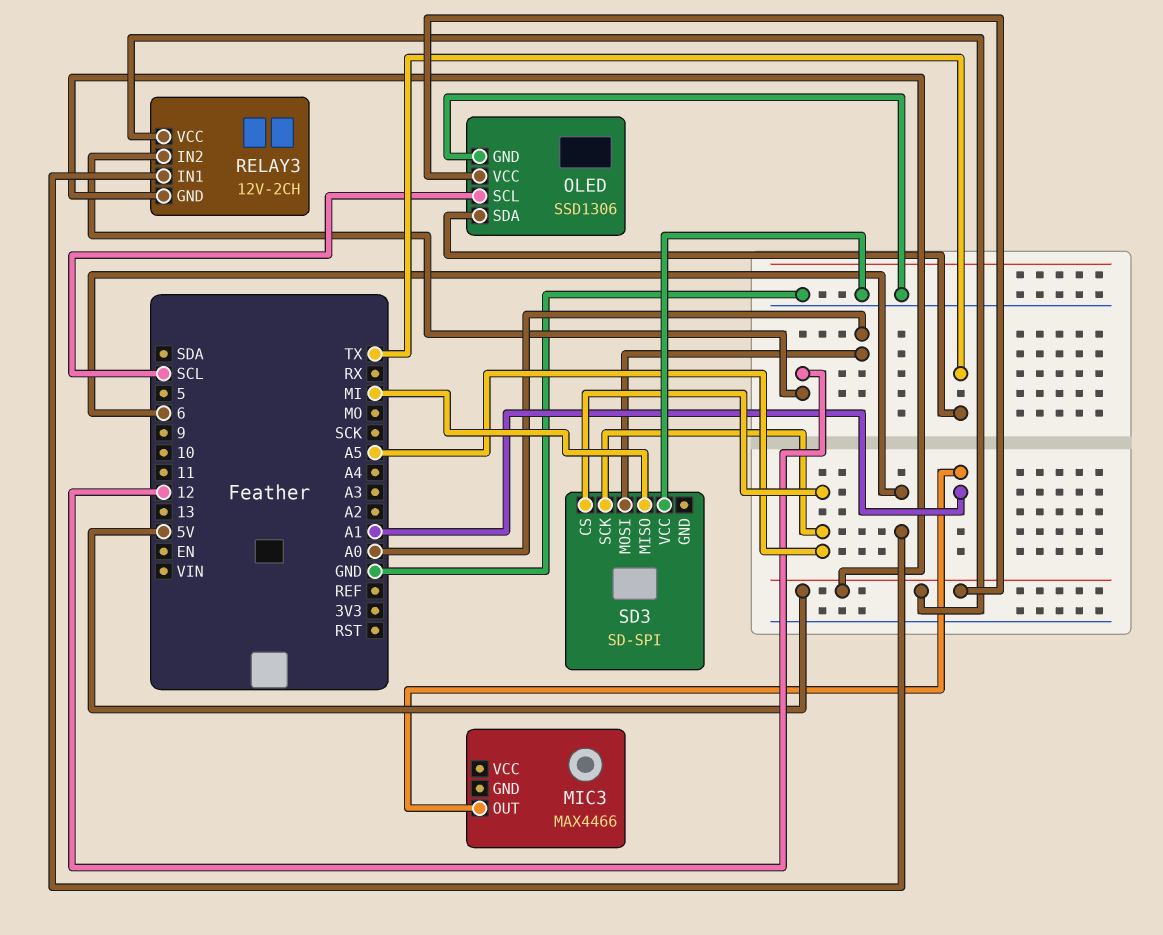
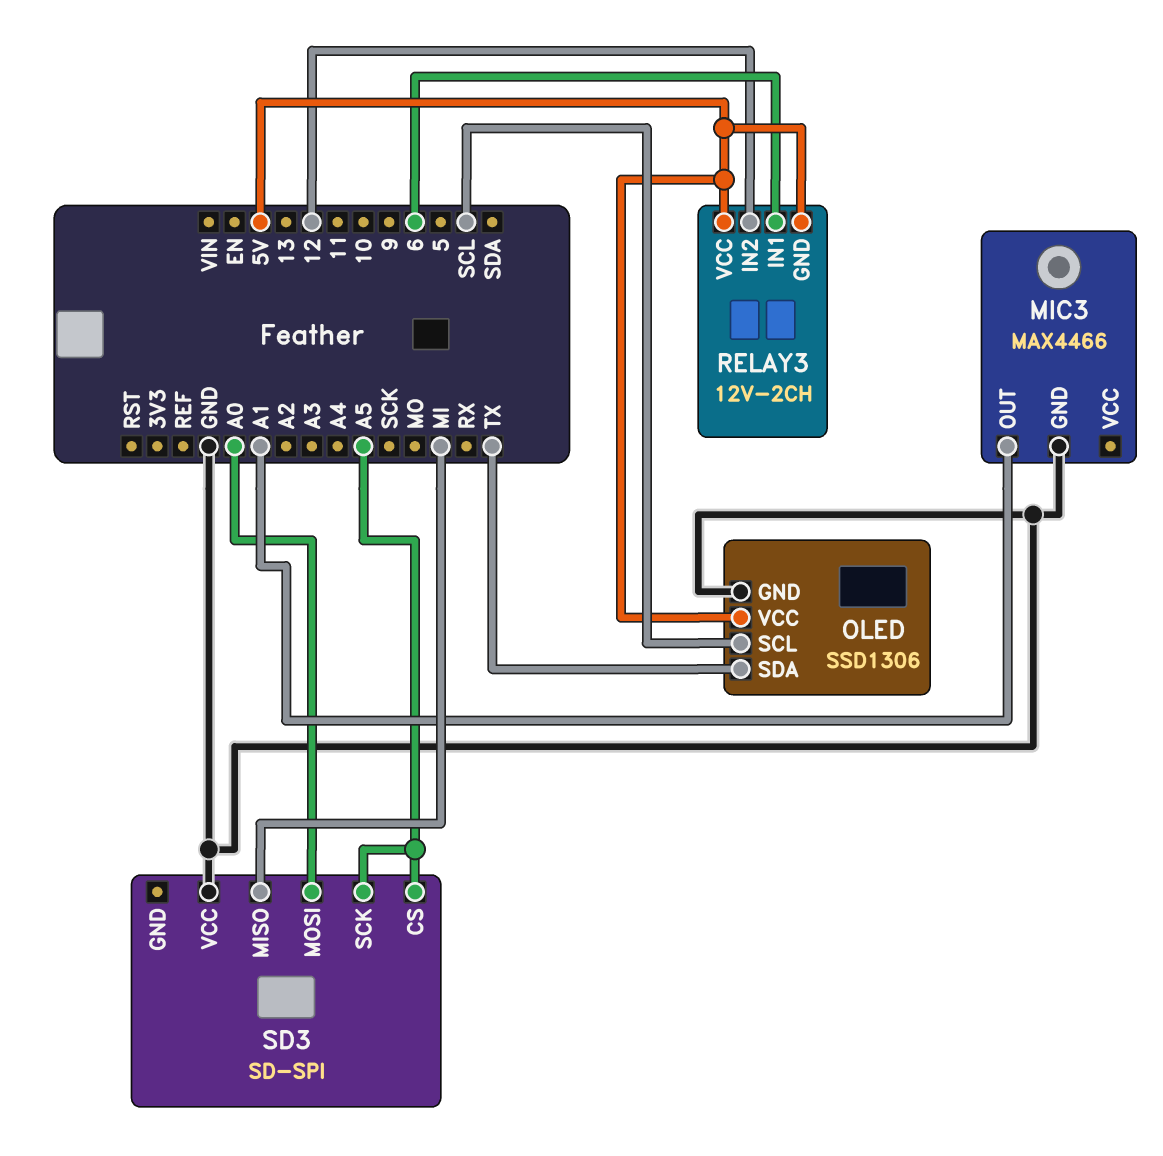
MIC3 pin GND: none -> GND

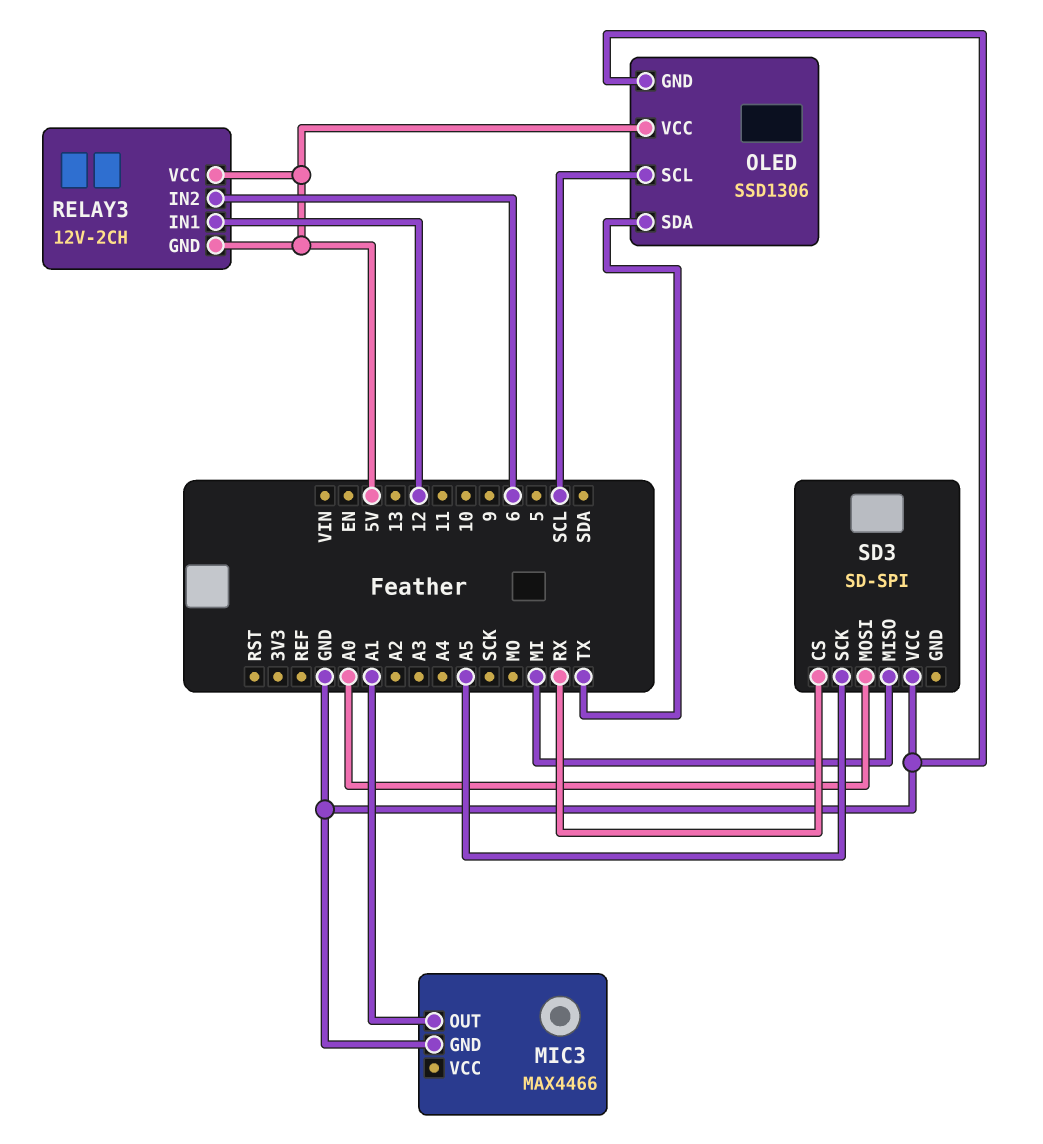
RELAY3 pin IN1: 6 -> 12
RELAY3 pin IN2: 12 -> 6
SD3 pin CS: A5 -> RX

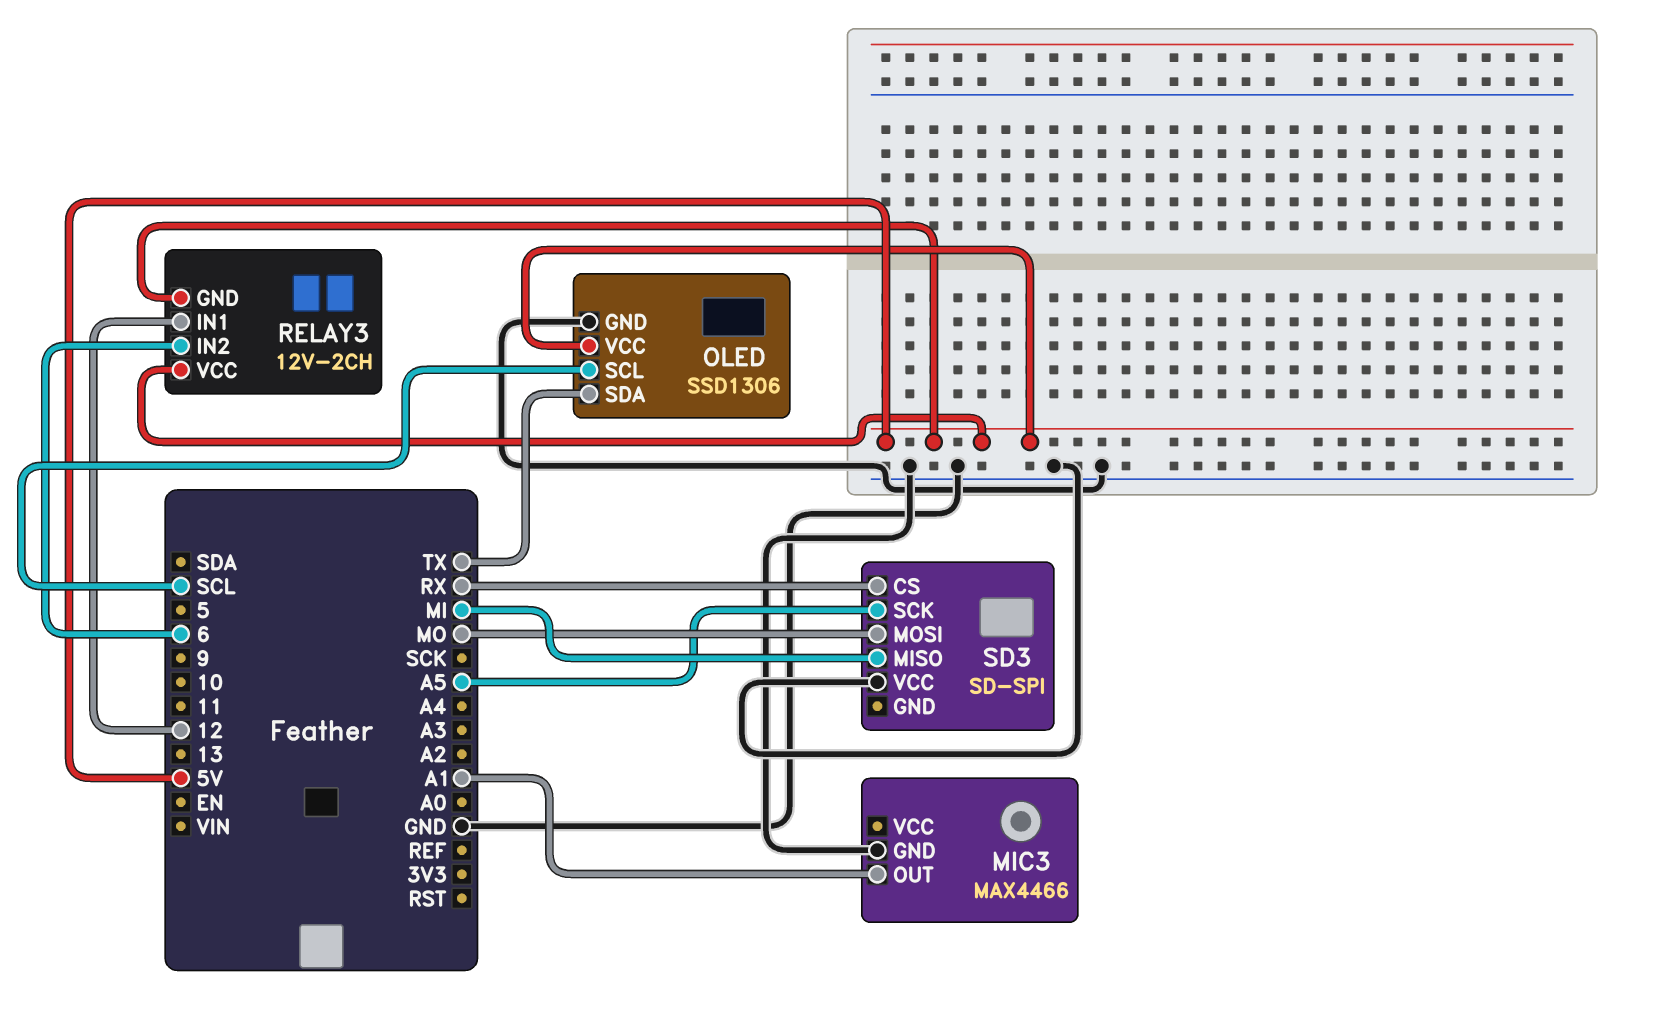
SD3 pin MOSI: A0 -> MO

